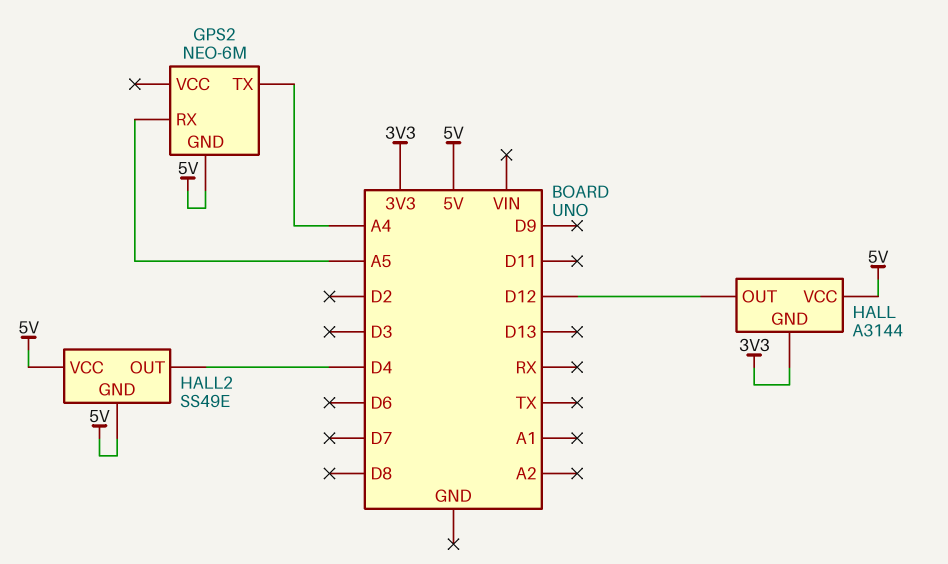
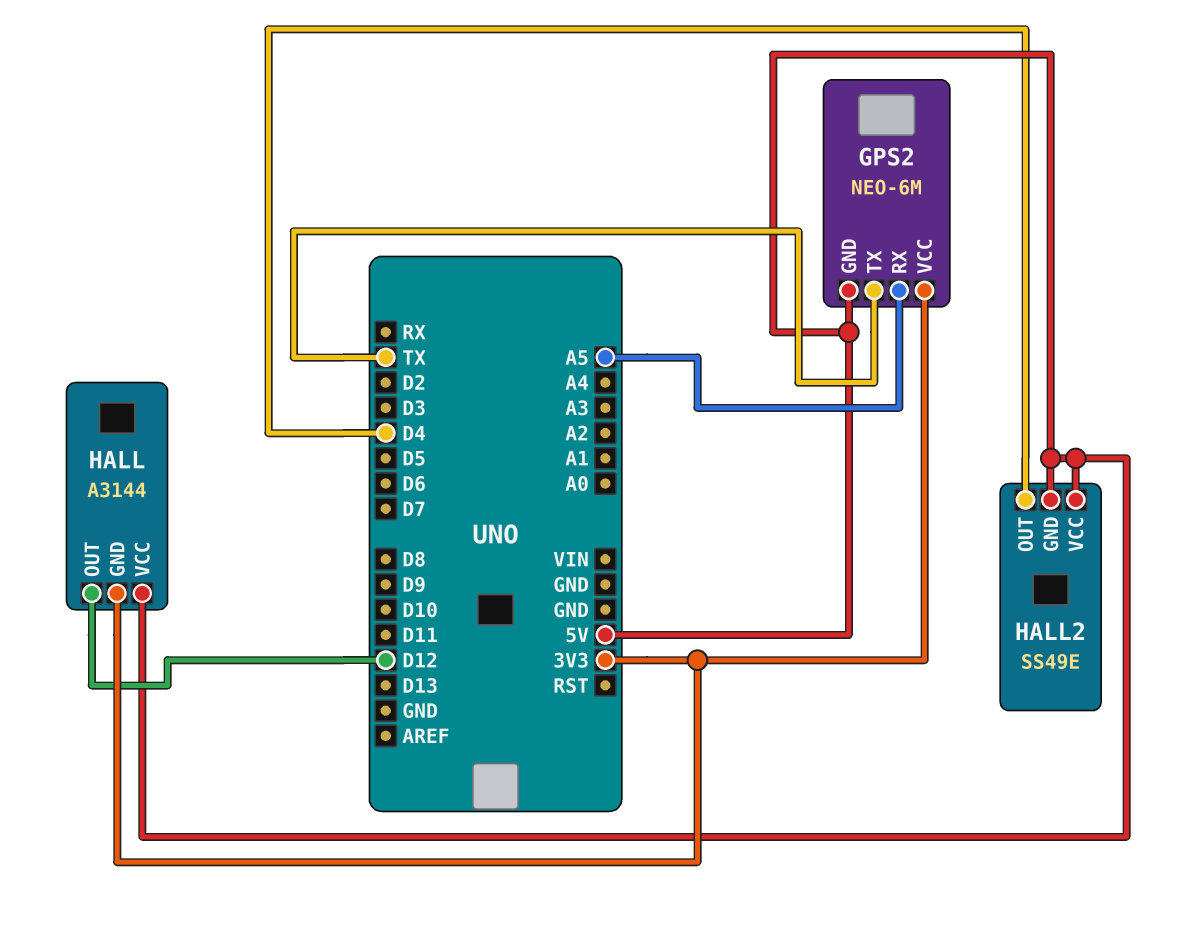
GPS2 pin TX: A4 -> TX
GPS2 pin VCC: none -> 3V3

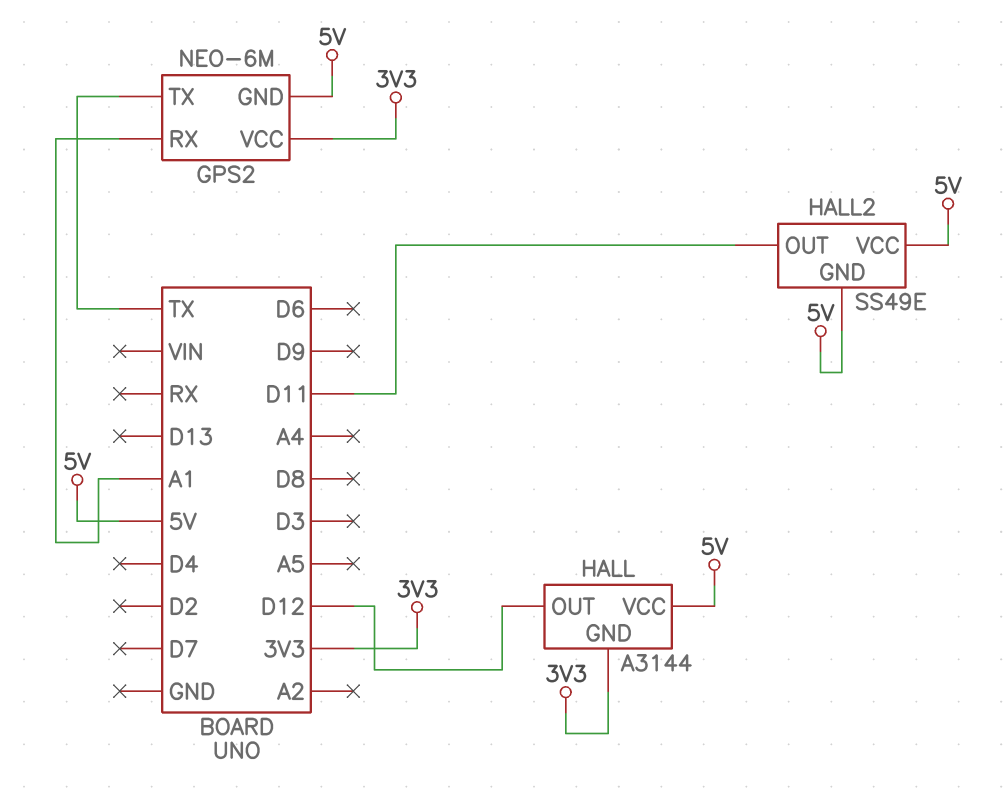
GPS2 pin RX: A5 -> A1
HALL2 pin OUT: D4 -> D11

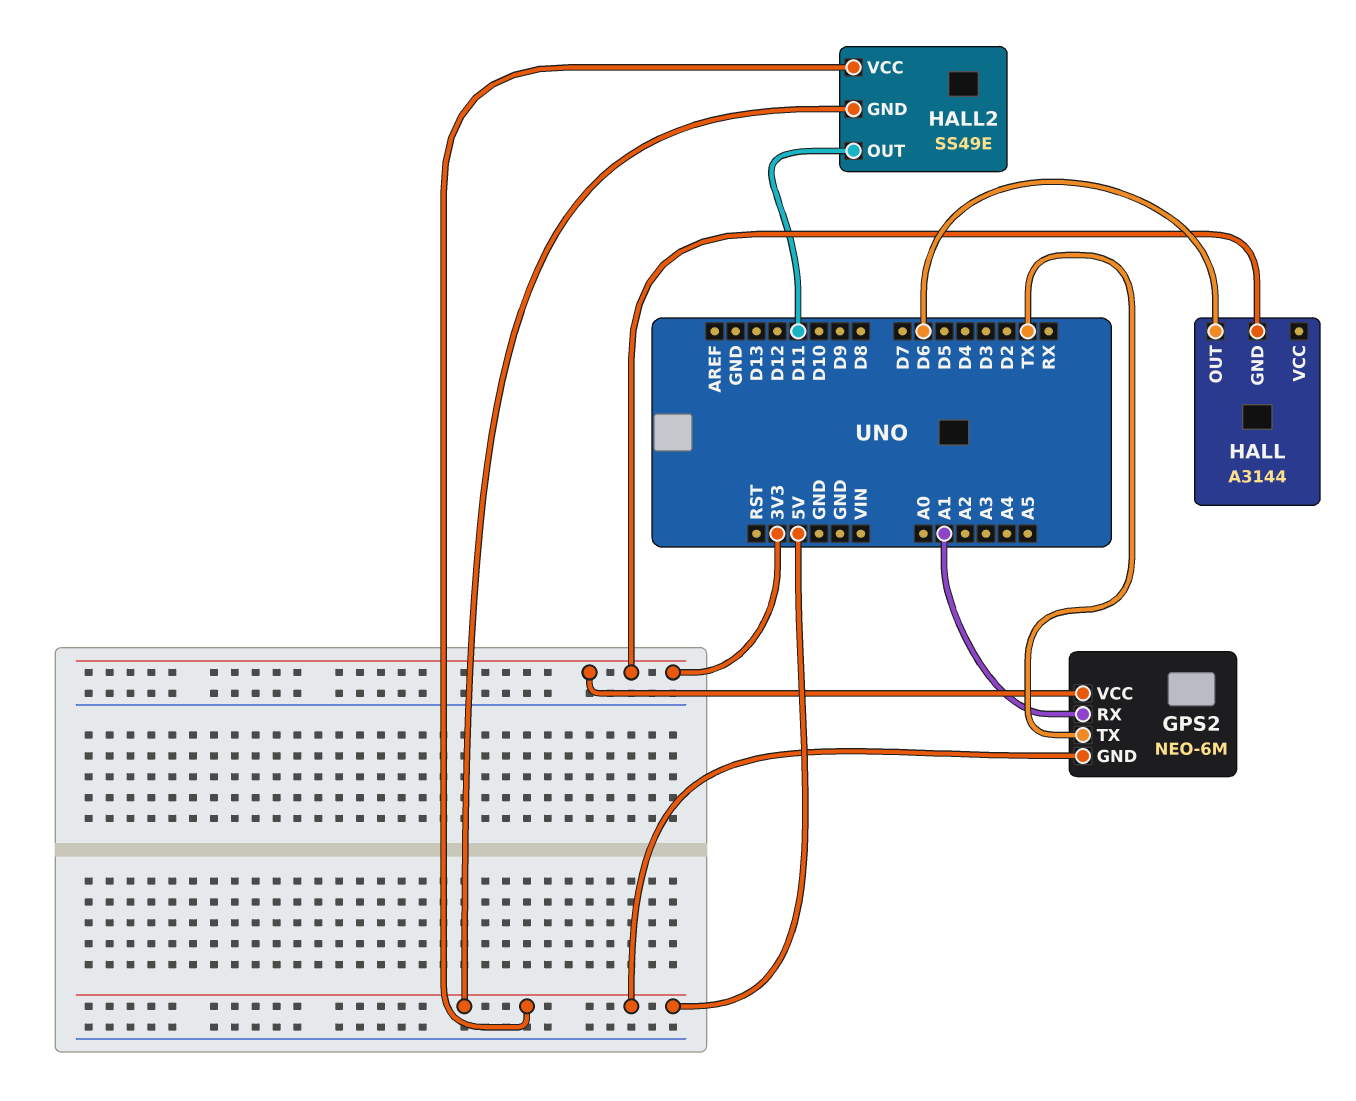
HALL pin OUT: D12 -> D6
HALL pin VCC: 5V -> none

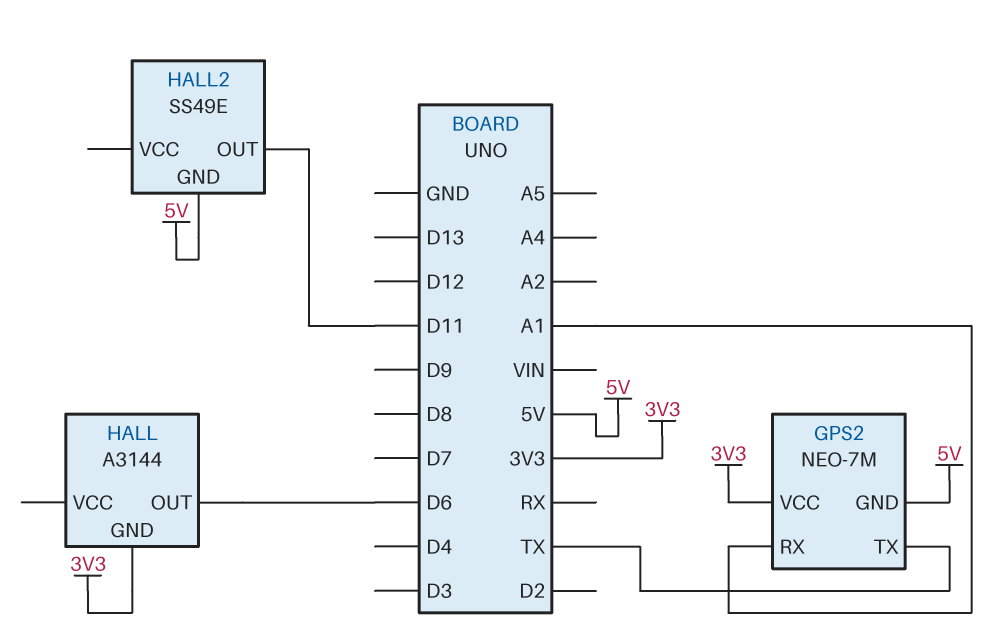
GPS2: NEO-6M -> NEO-7M
HALL2 pin VCC: 5V -> none

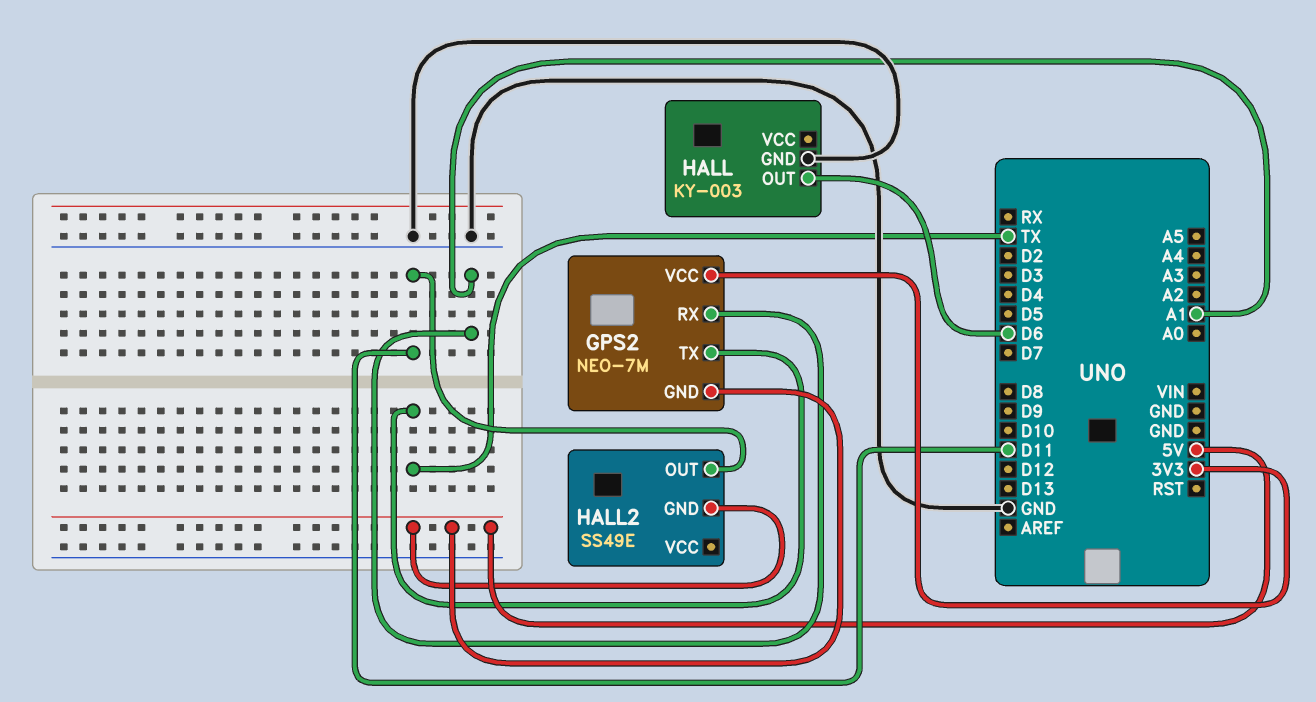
HALL: A3144 -> KY-003
HALL pin GND: 3V3 -> GND

